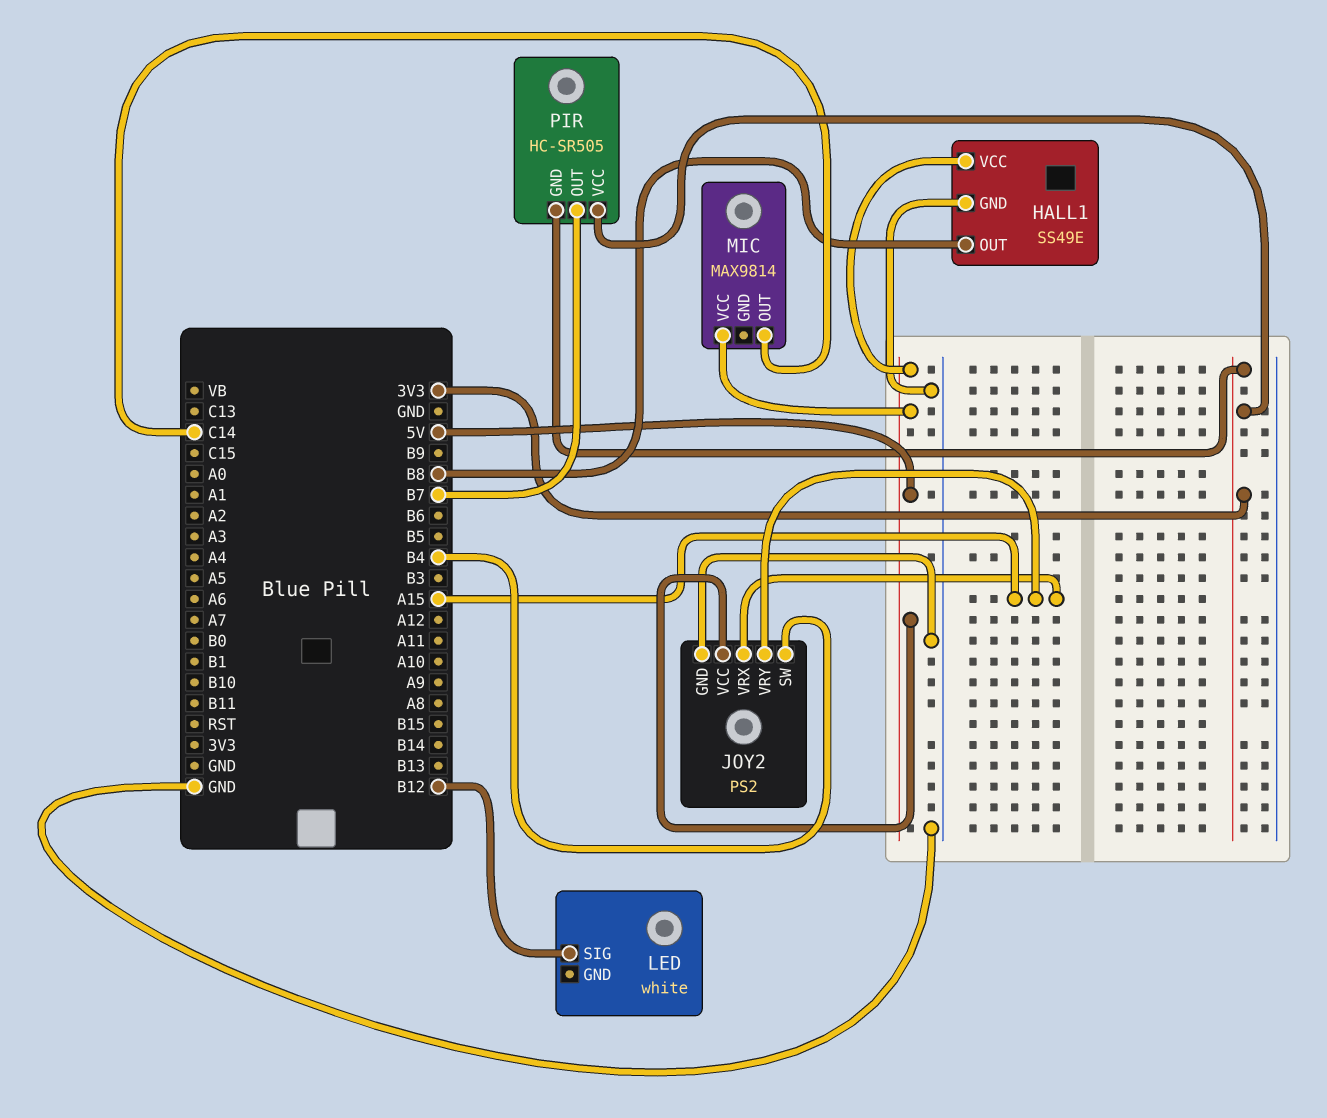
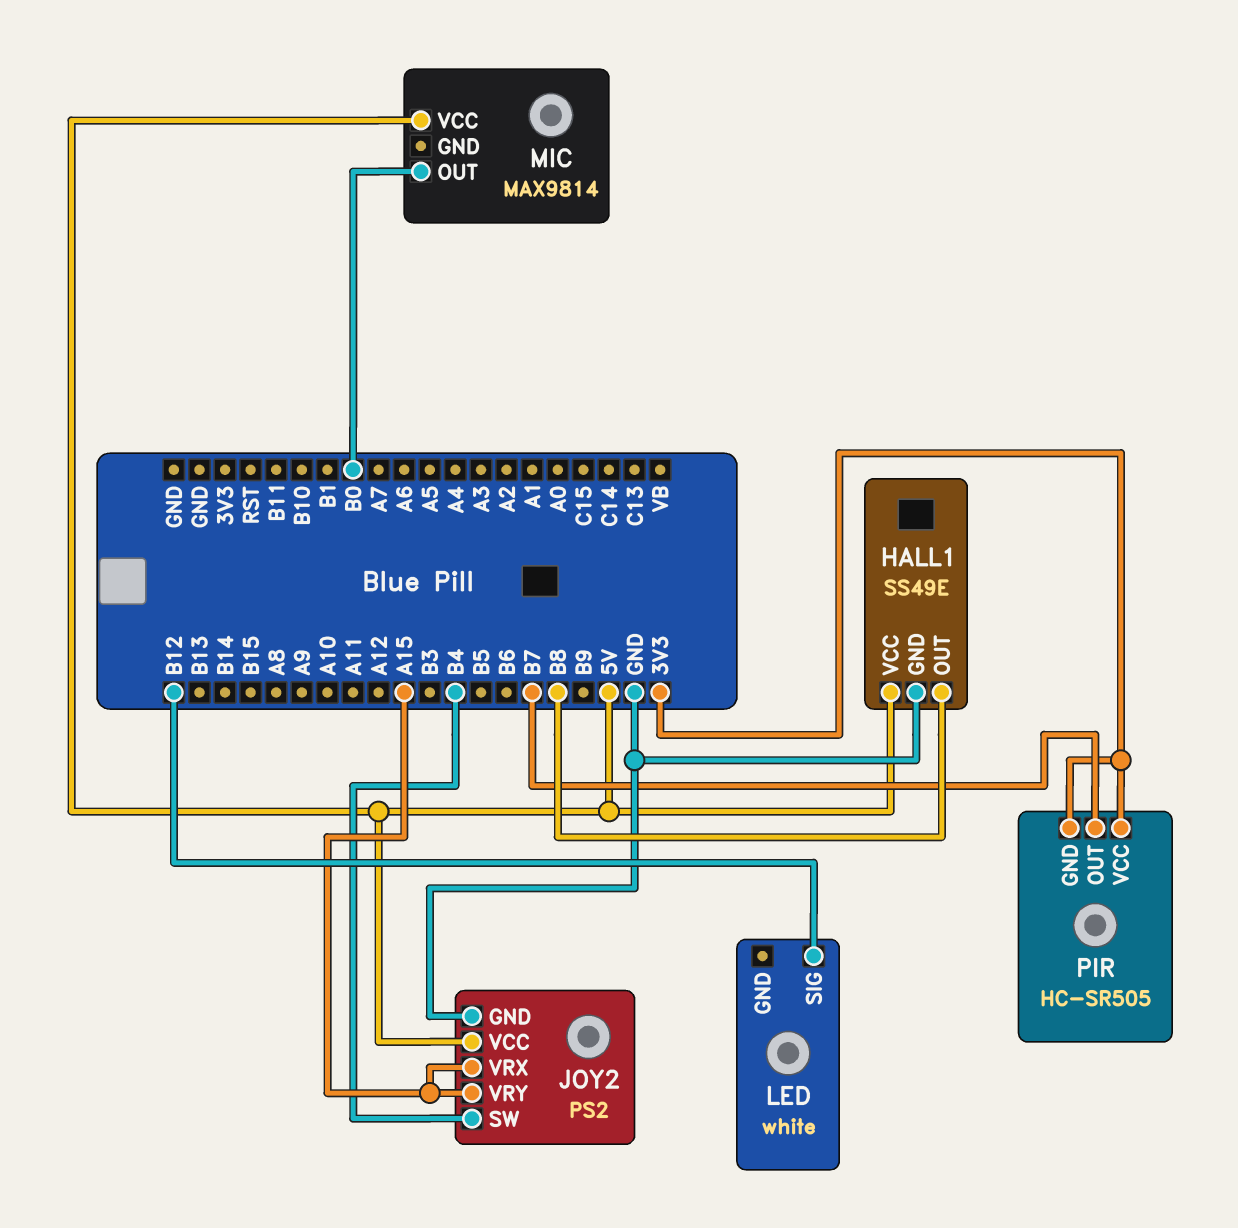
MIC pin OUT: C14 -> B0

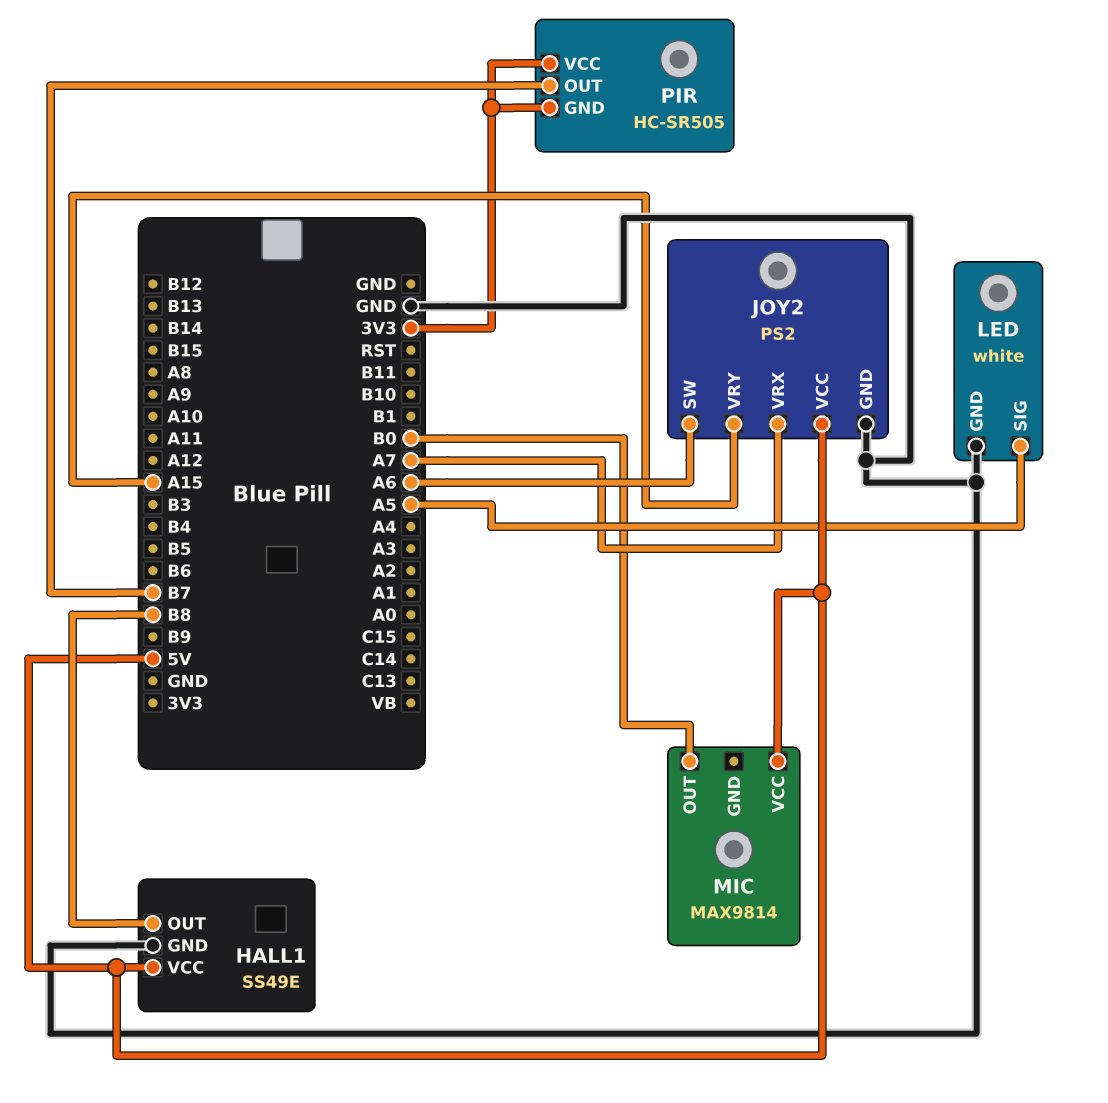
JOY2 pin SW: B4 -> A6
JOY2 pin VRX: A15 -> A7
LED pin GND: none -> GND
LED pin SIG: B12 -> A5

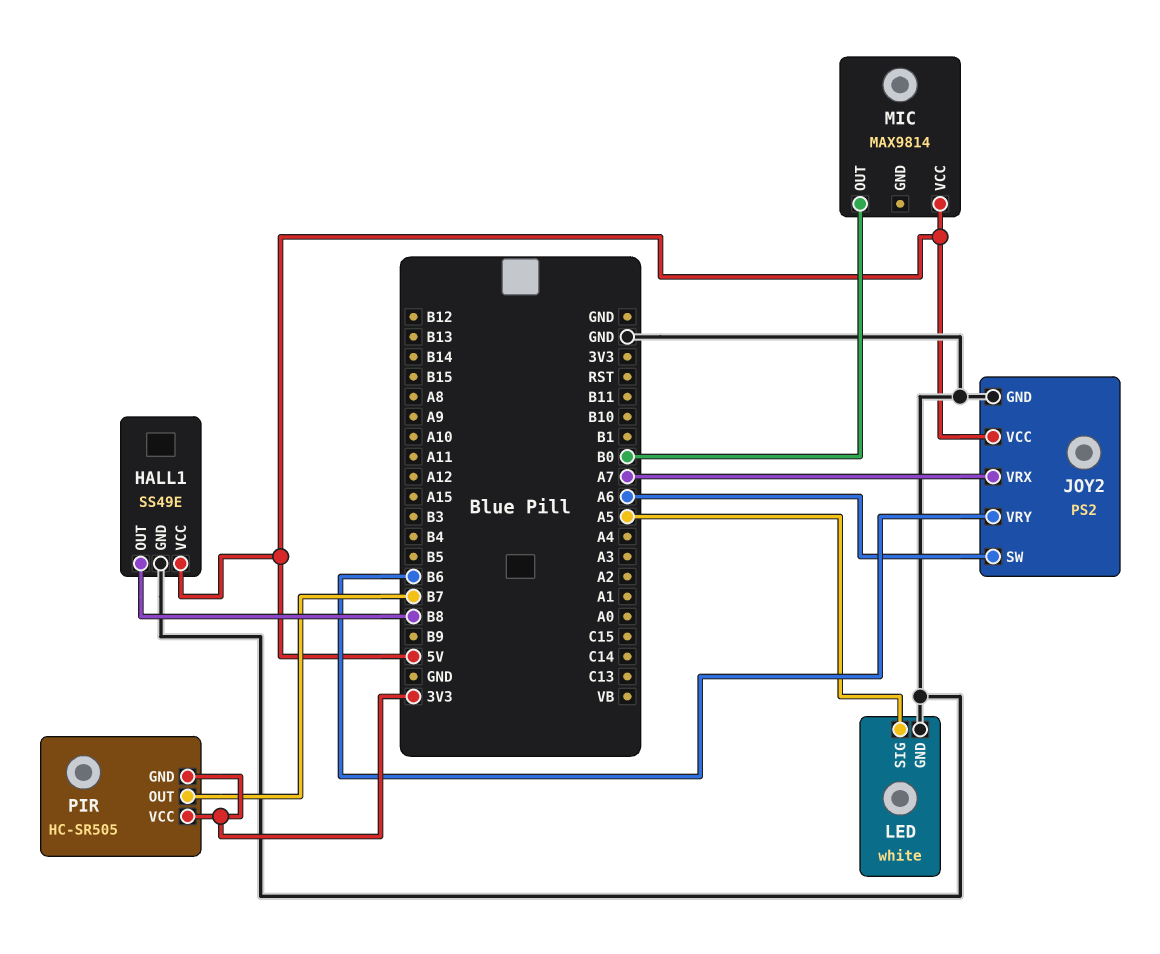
JOY2 pin VRY: A15 -> B6

